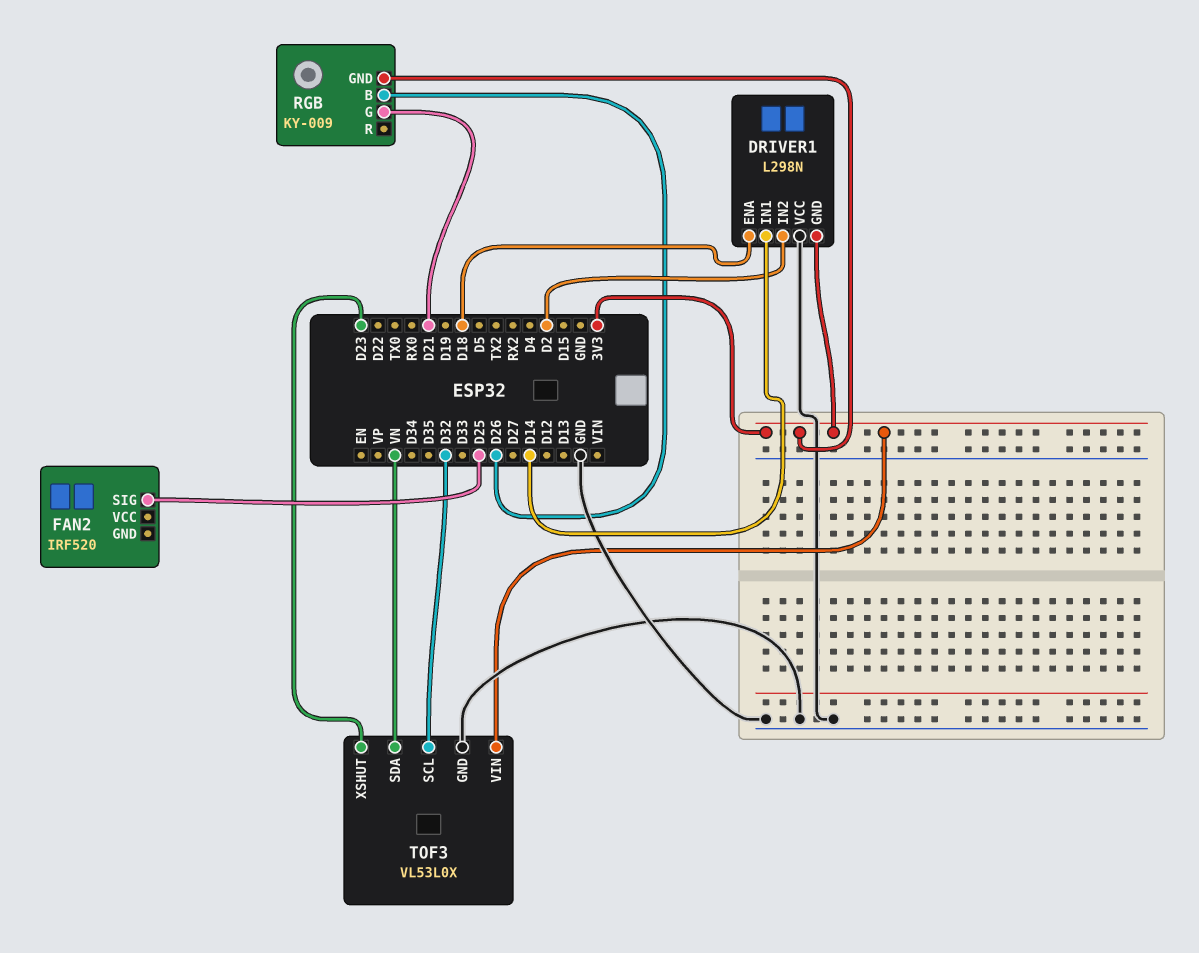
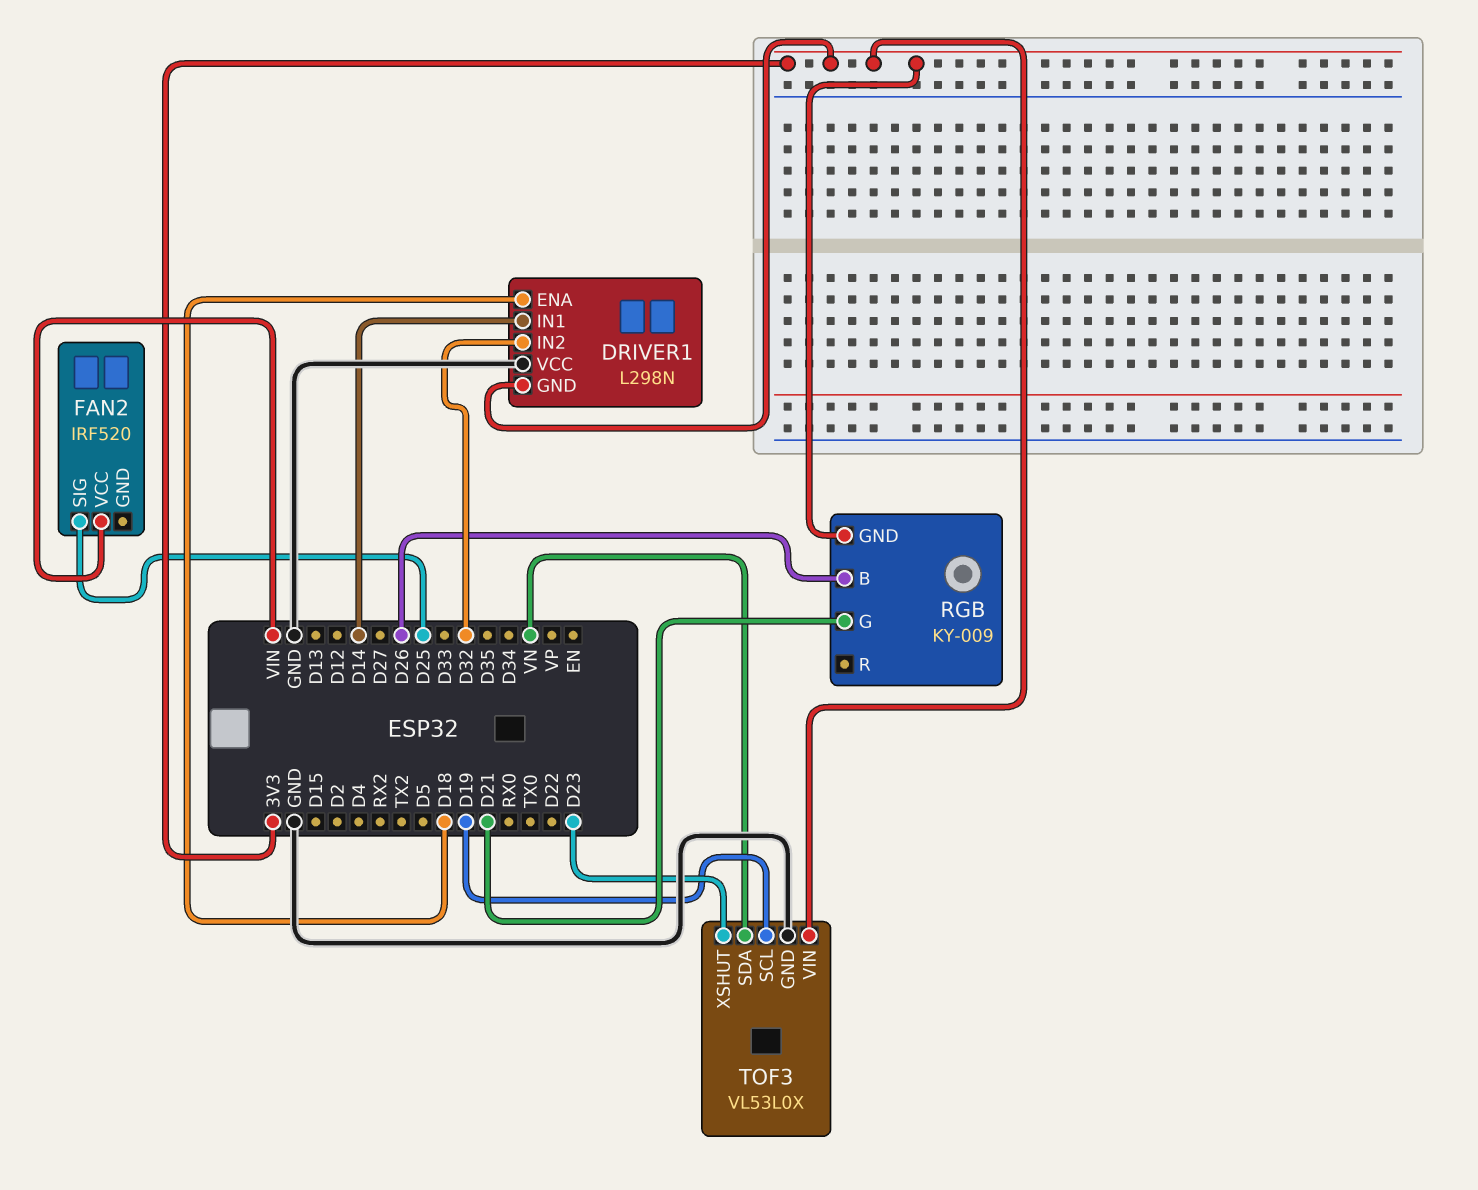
DRIVER1 pin IN2: D2 -> D32
FAN2 pin VCC: none -> VIN
TOF3 pin SCL: D32 -> D19

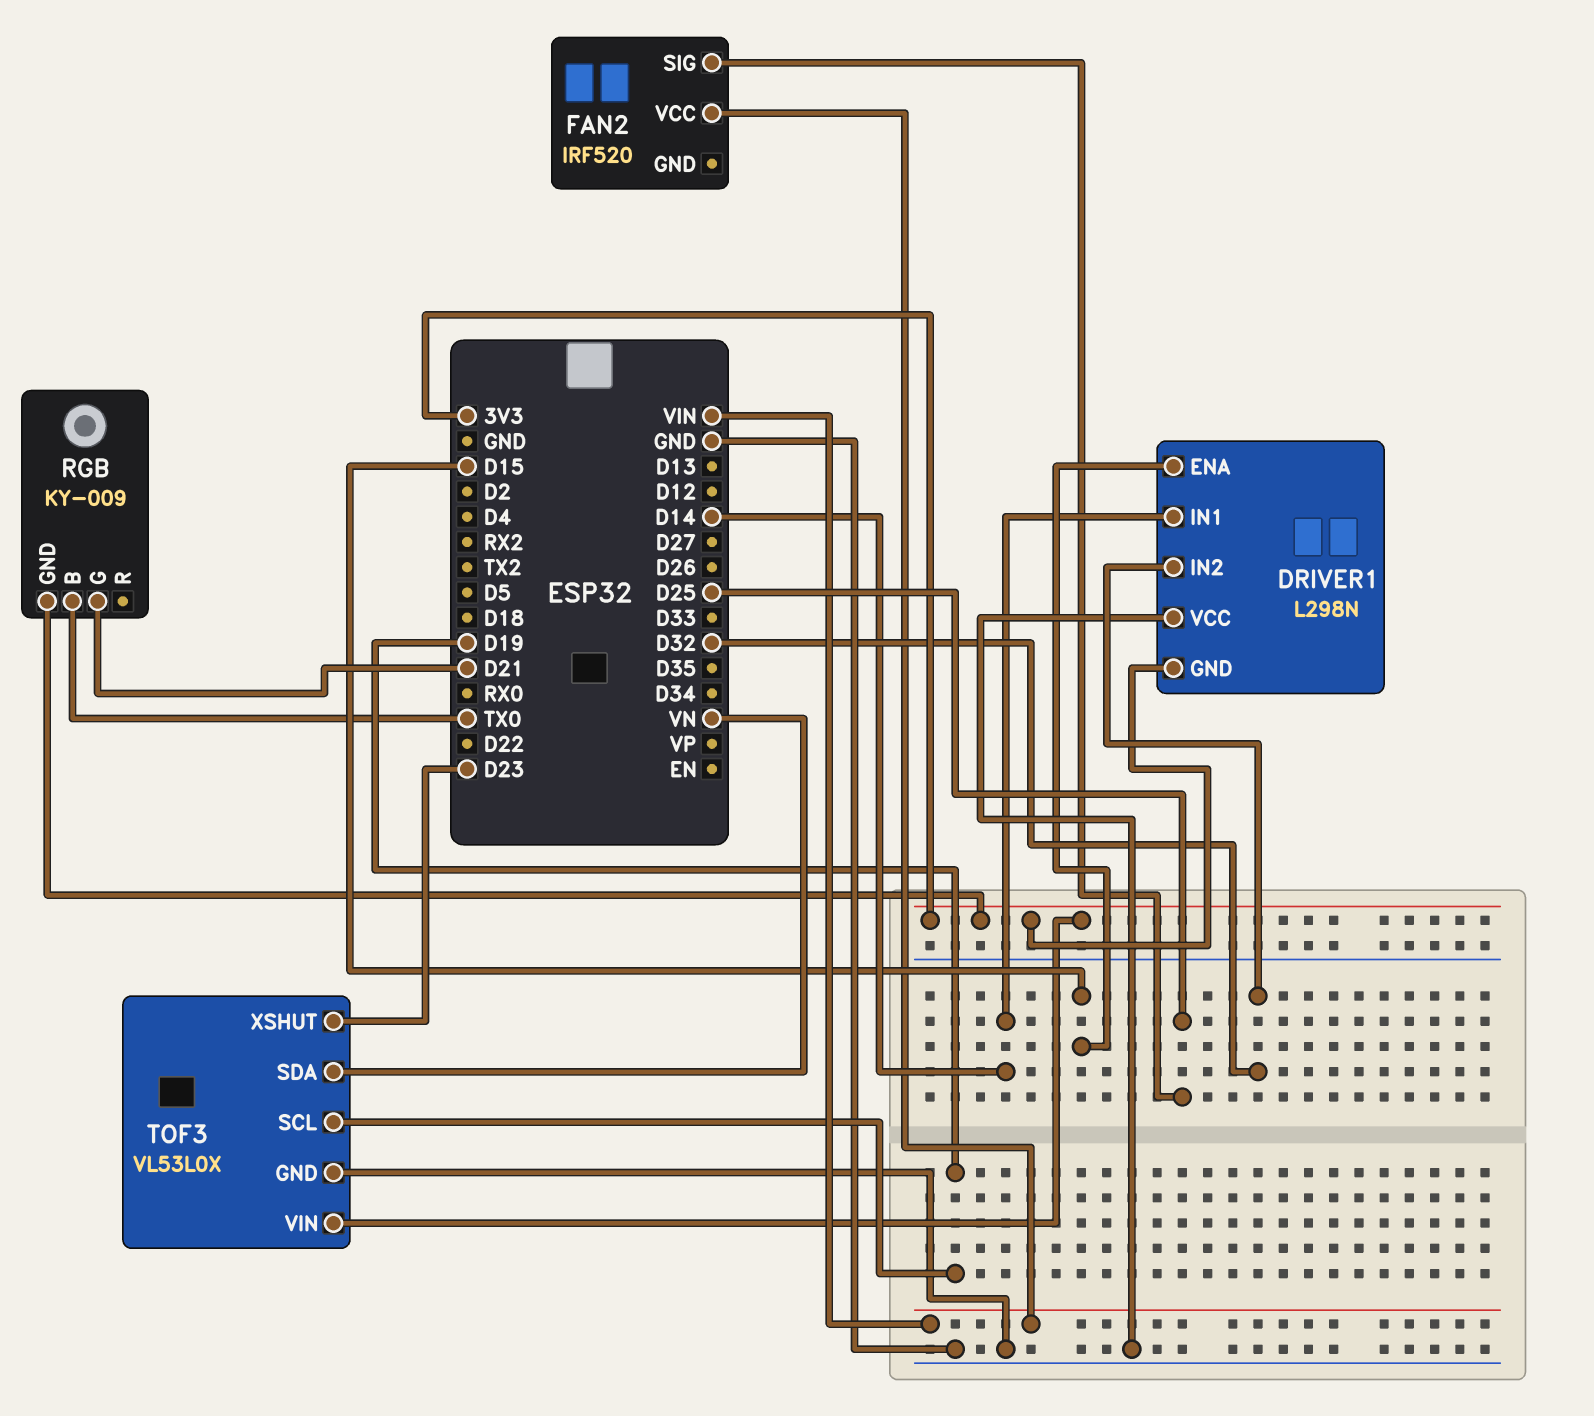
DRIVER1 pin ENA: D18 -> D15
RGB pin B: D26 -> TX0

